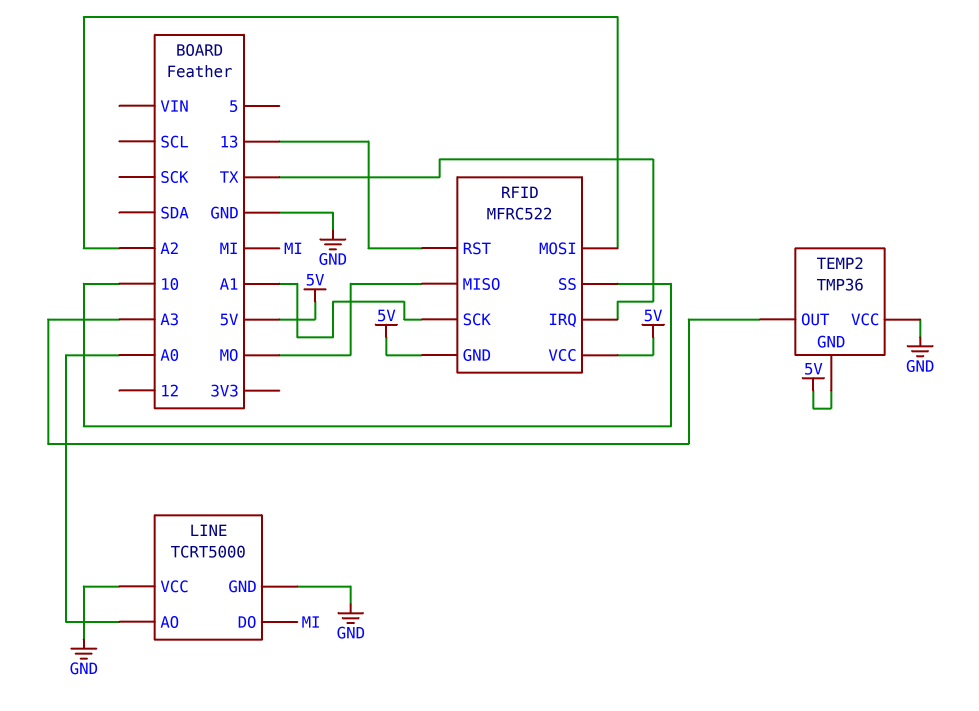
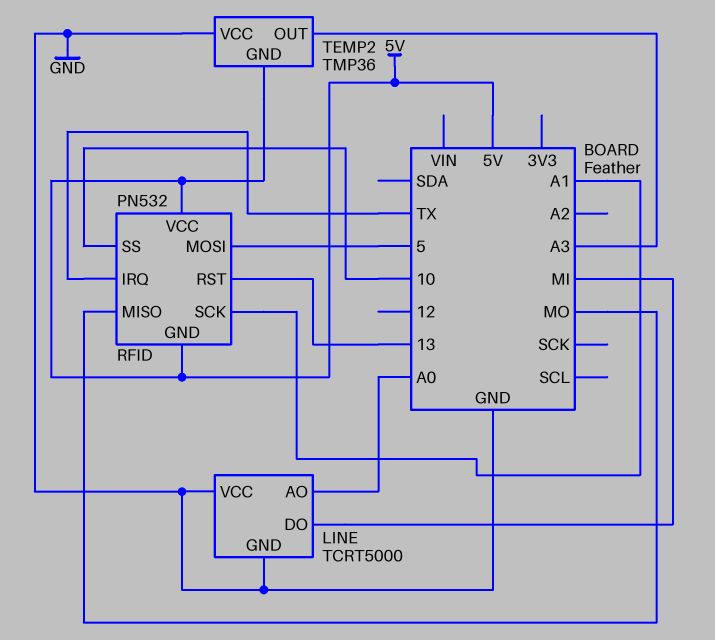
RFID: MFRC522 -> PN532
RFID pin MOSI: A2 -> 5

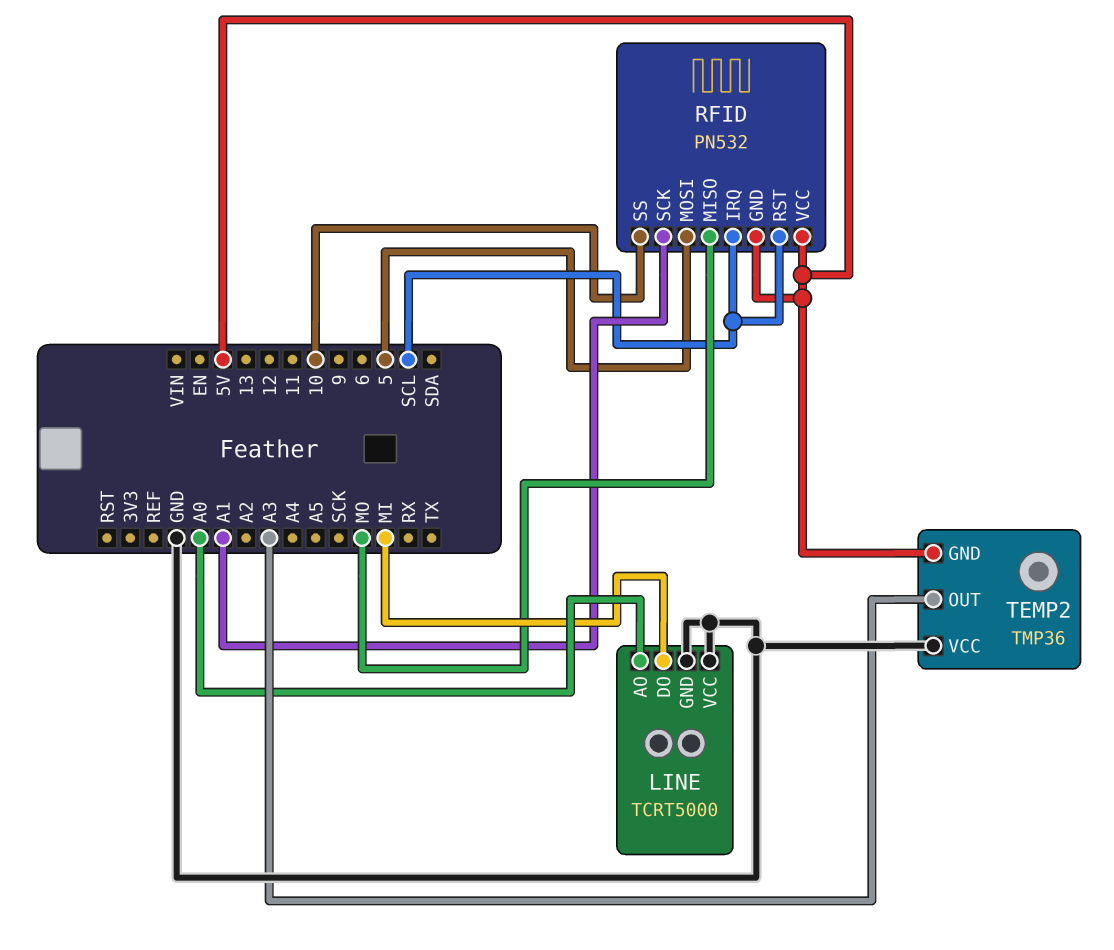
RFID pin IRQ: TX -> SCL
RFID pin RST: 13 -> SCL

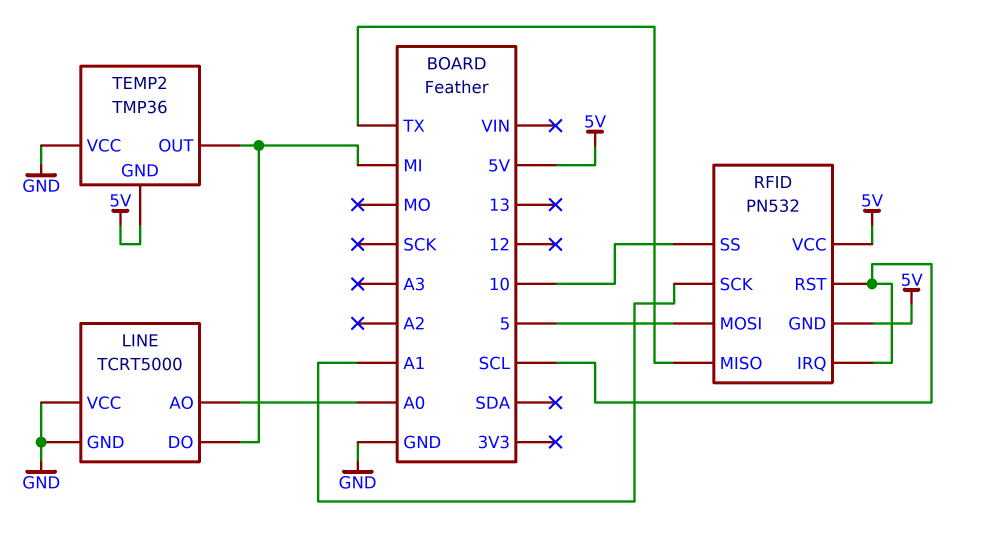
RFID pin MISO: MO -> TX
TEMP2 pin OUT: A3 -> MI

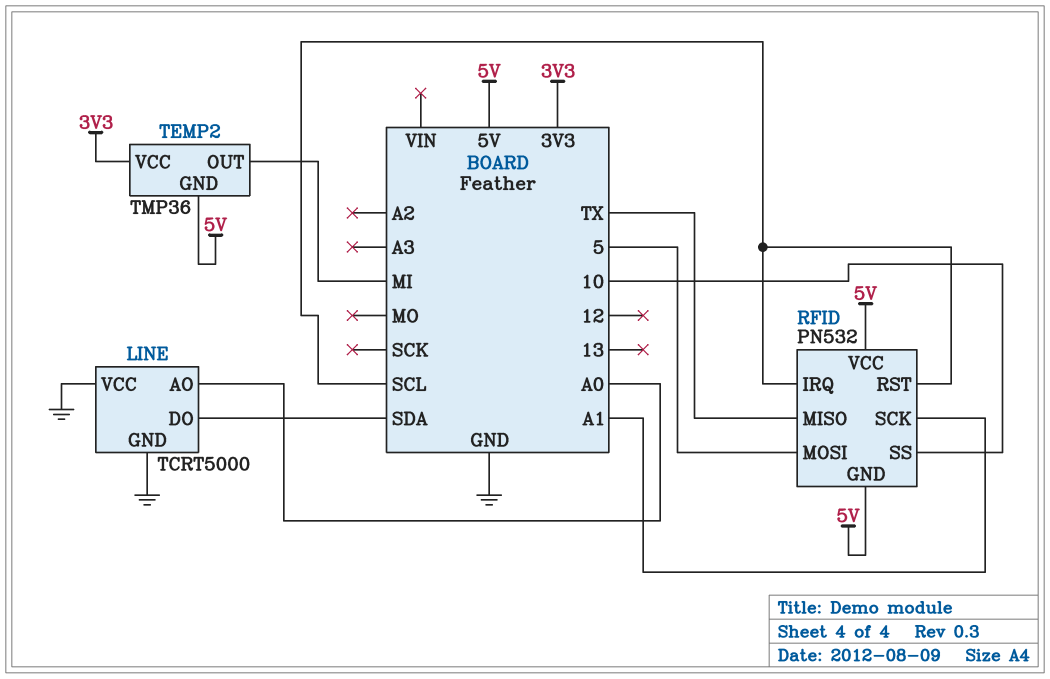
LINE pin DO: MI -> SDA
TEMP2 pin VCC: GND -> 3V3

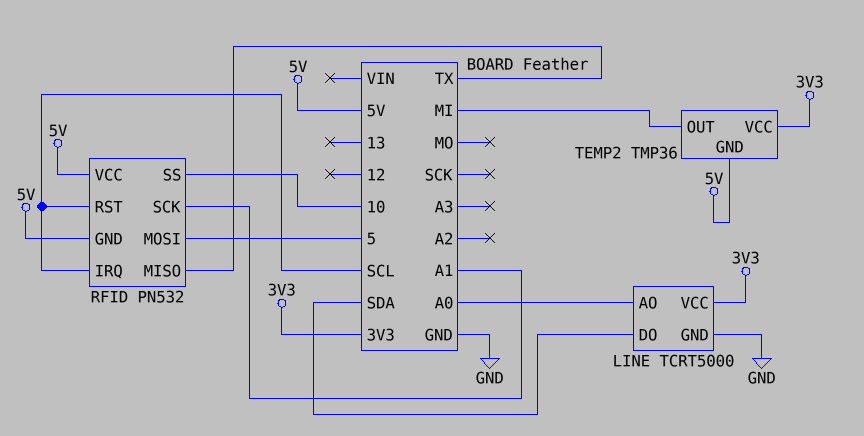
LINE pin VCC: GND -> 3V3

